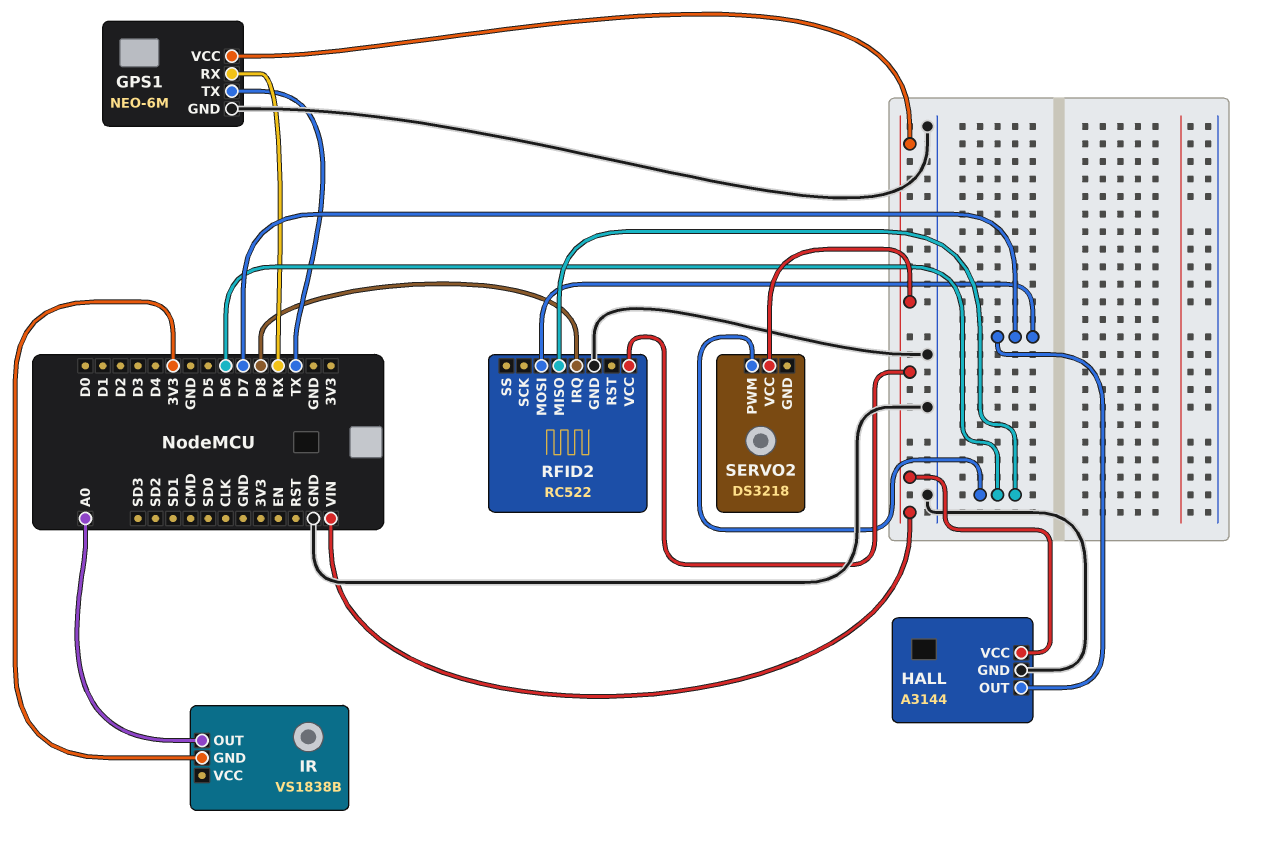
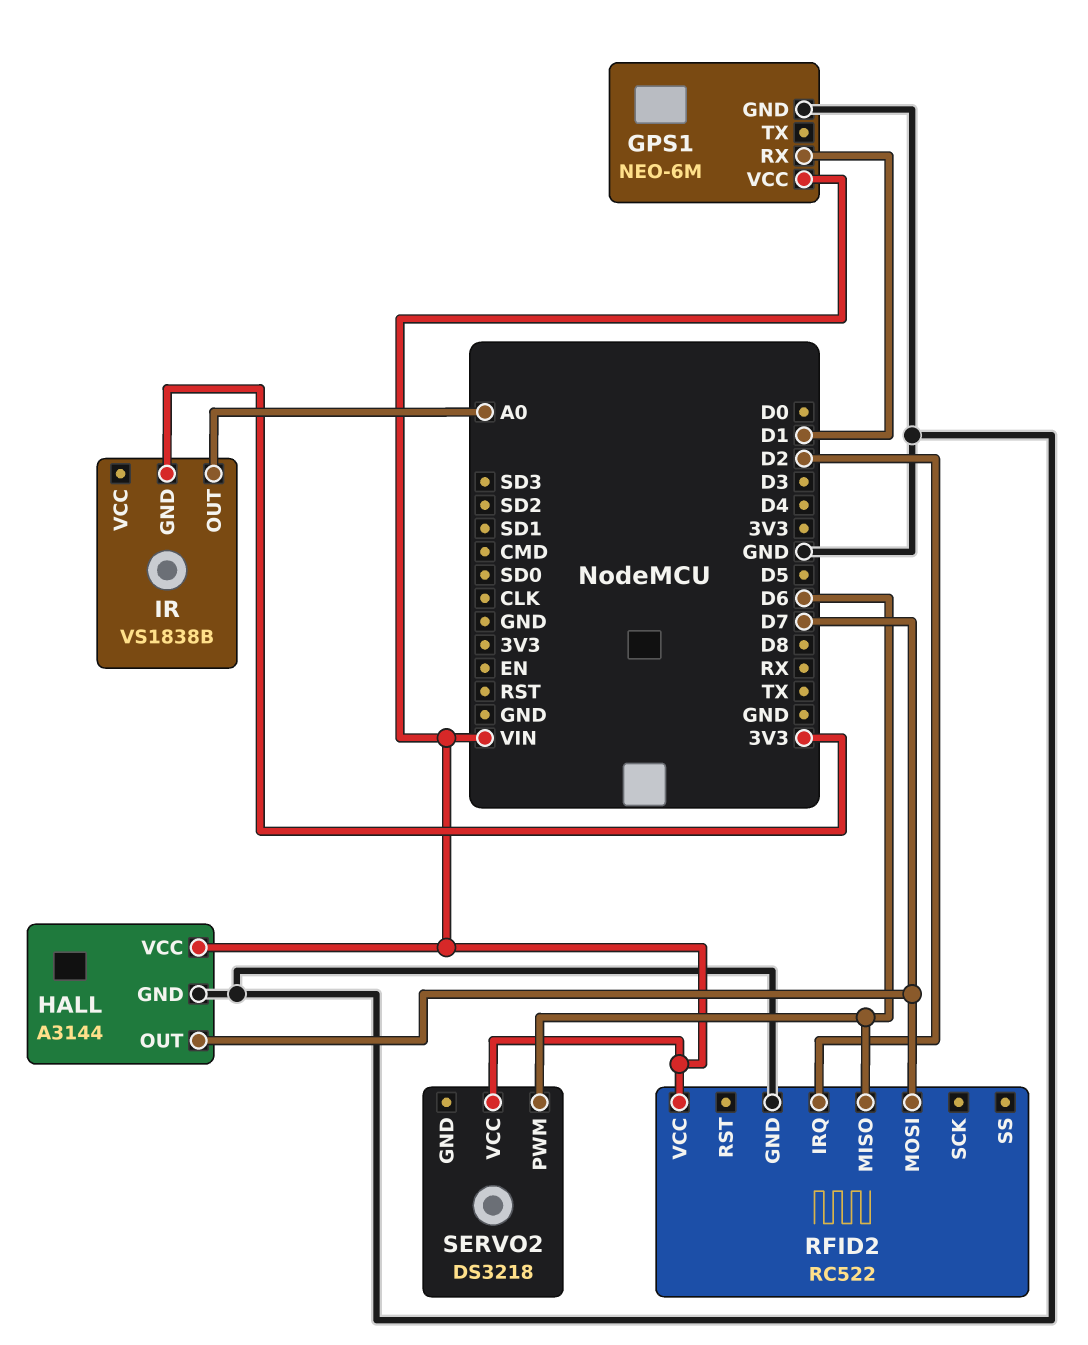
GPS1 pin RX: RX -> D1
GPS1 pin TX: TX -> none
RFID2 pin IRQ: D8 -> D2

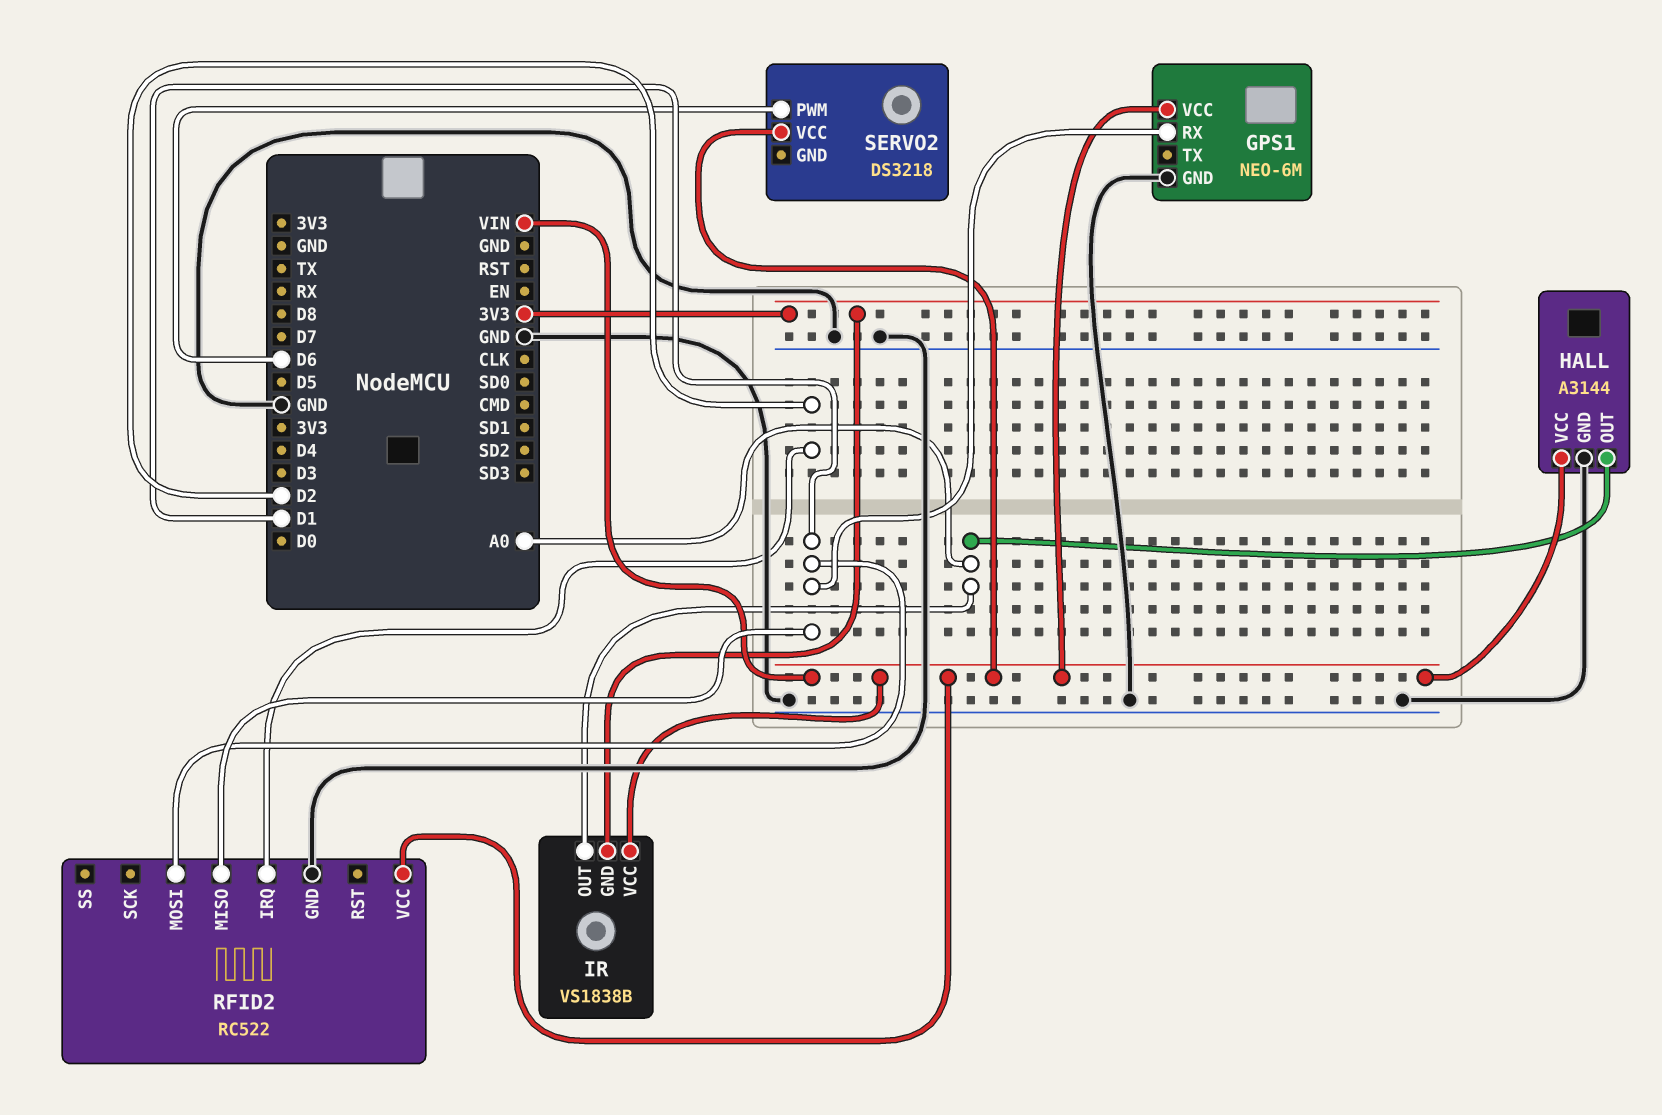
HALL pin OUT: D7 -> A0
IR pin VCC: none -> VIN
RFID2 pin MISO: D6 -> D1
RFID2 pin MOSI: D7 -> D1

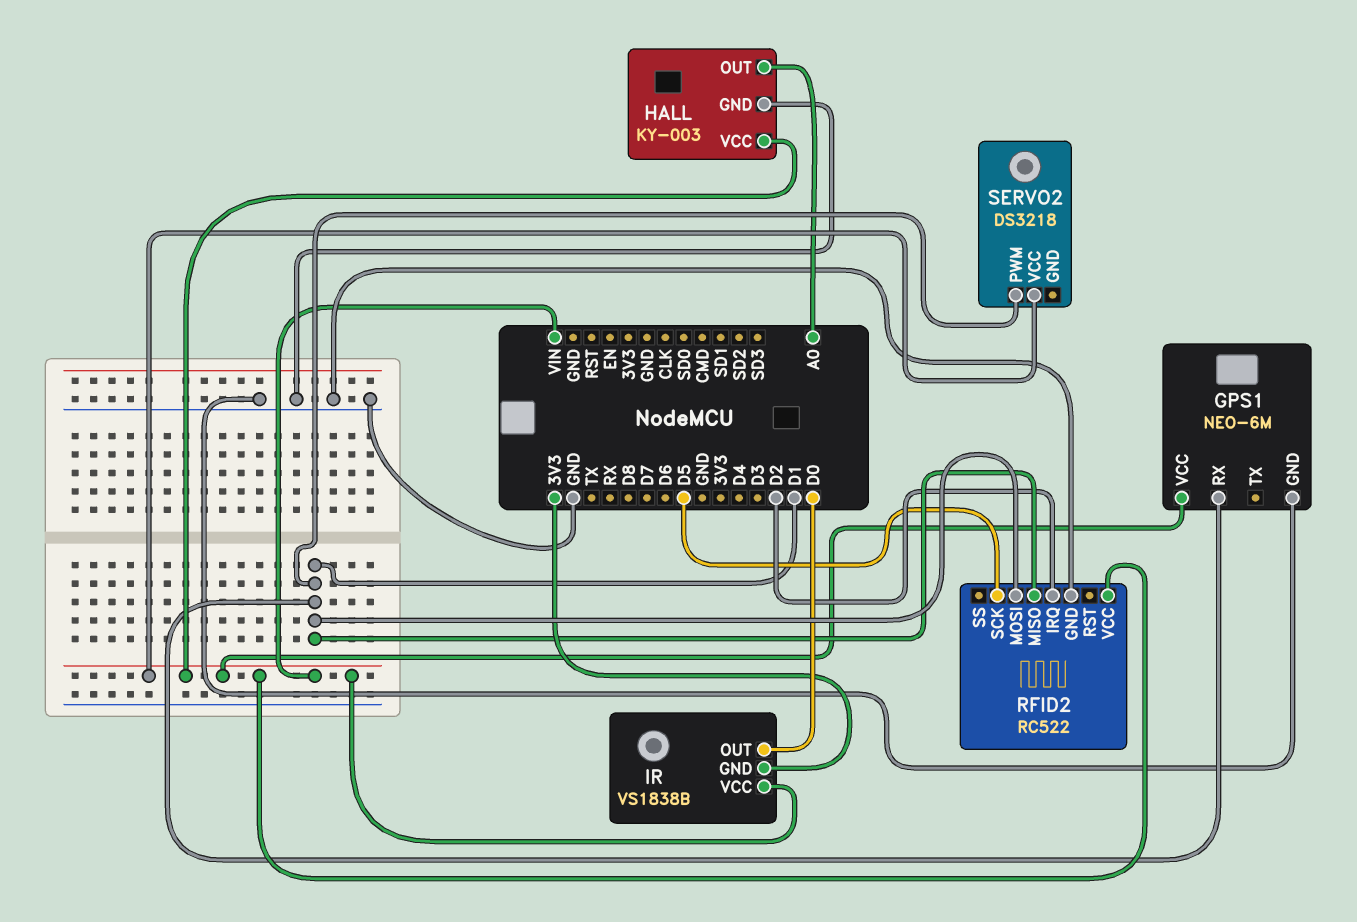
HALL: A3144 -> KY-003
IR pin OUT: A0 -> D0
RFID2 pin SCK: none -> D5
SERVO2 pin PWM: D6 -> D1

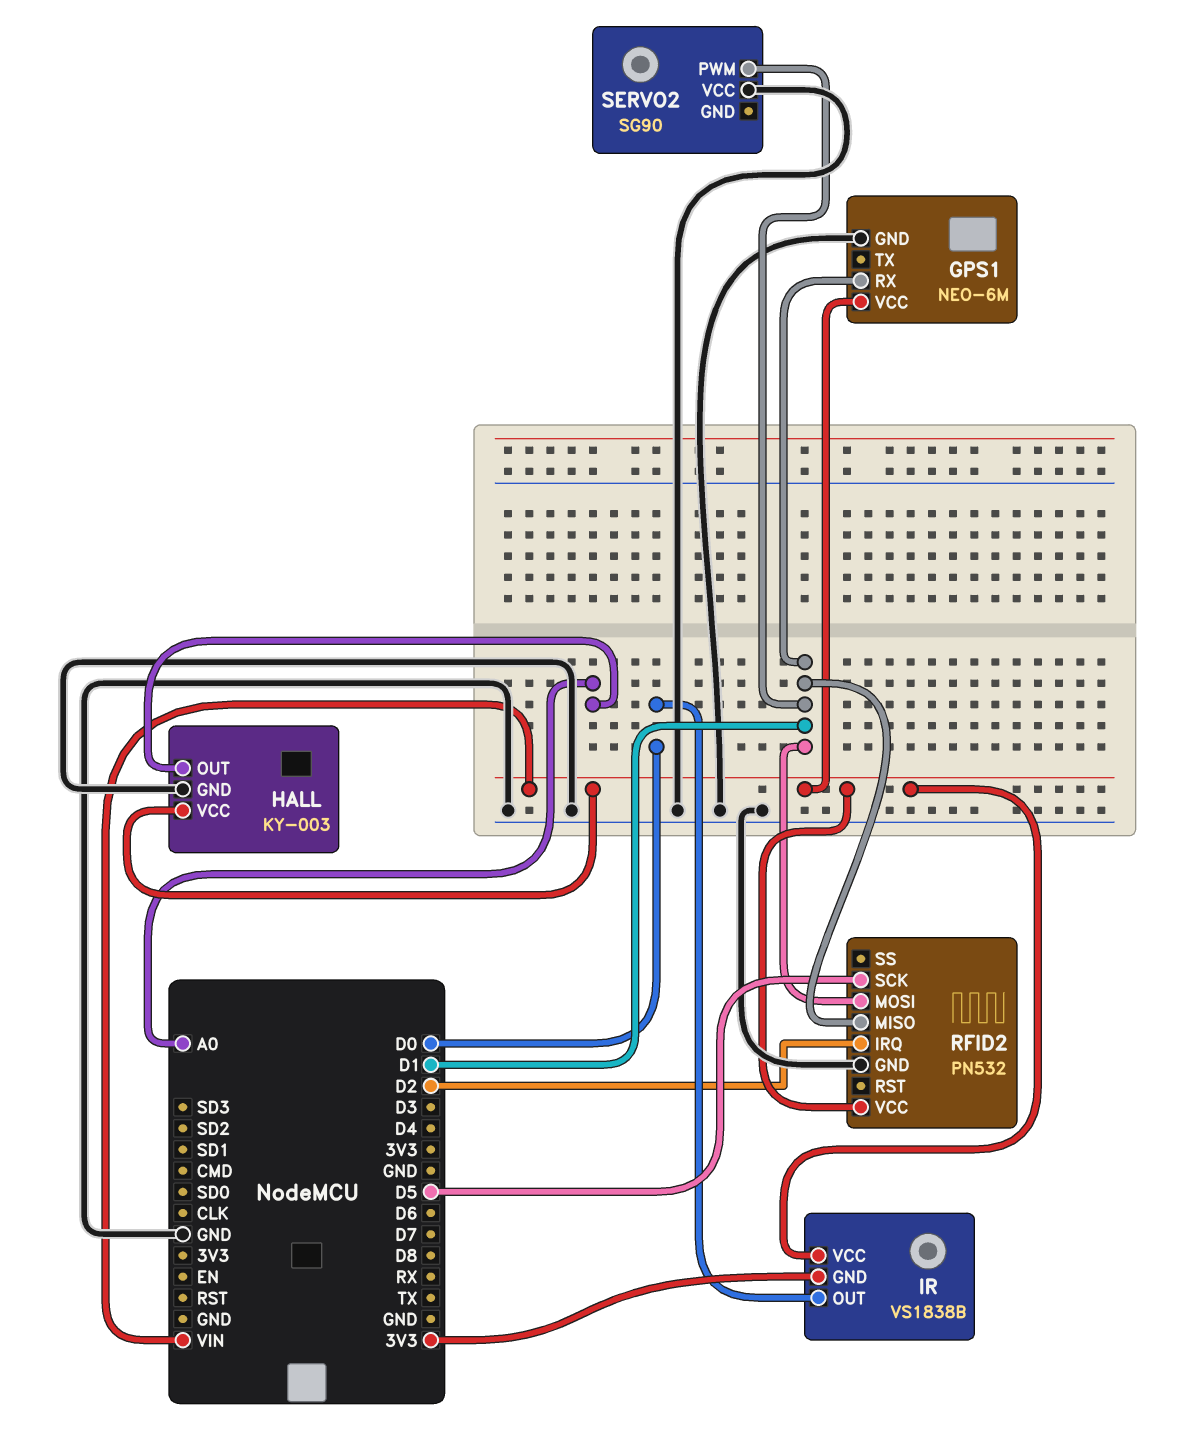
RFID2: RC522 -> PN532
SERVO2: DS3218 -> SG90
SERVO2 pin VCC: VIN -> GND

